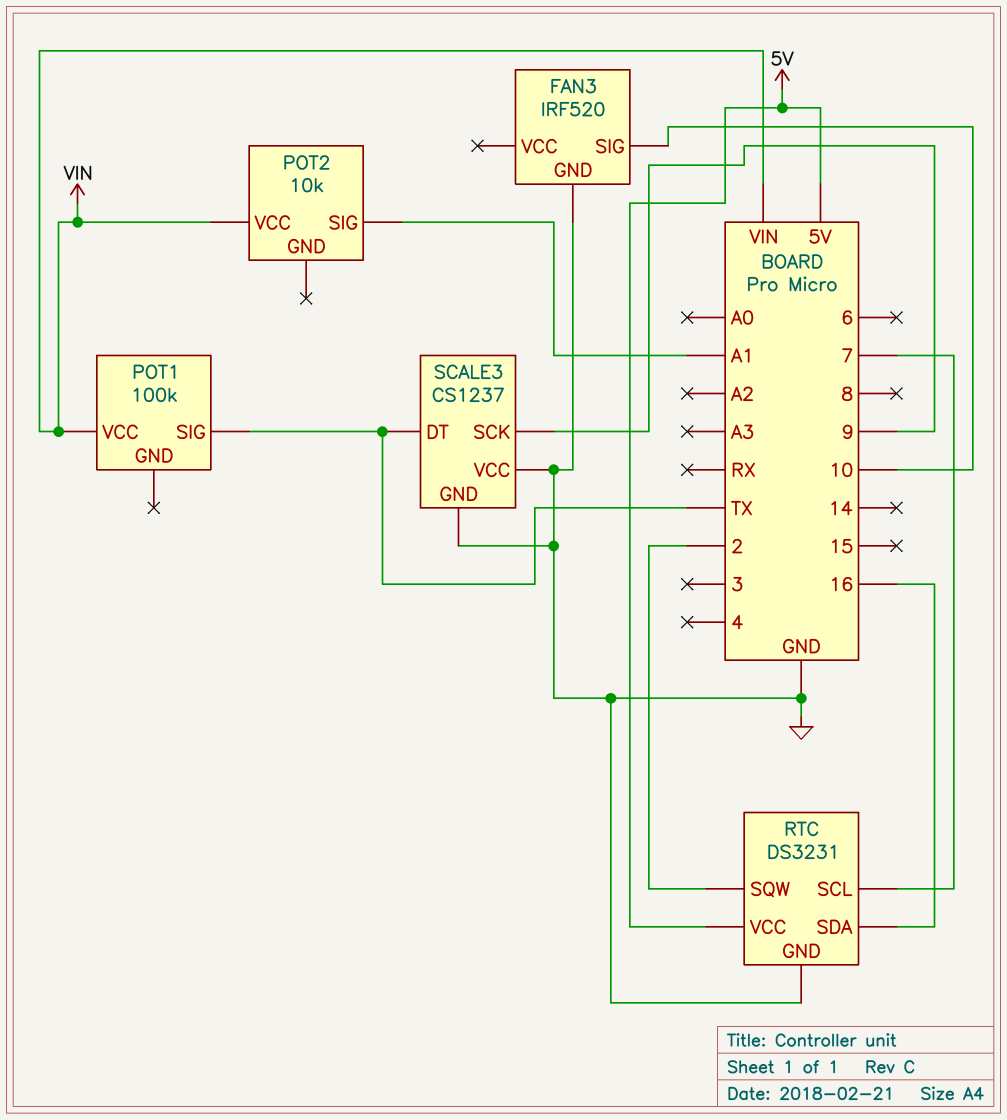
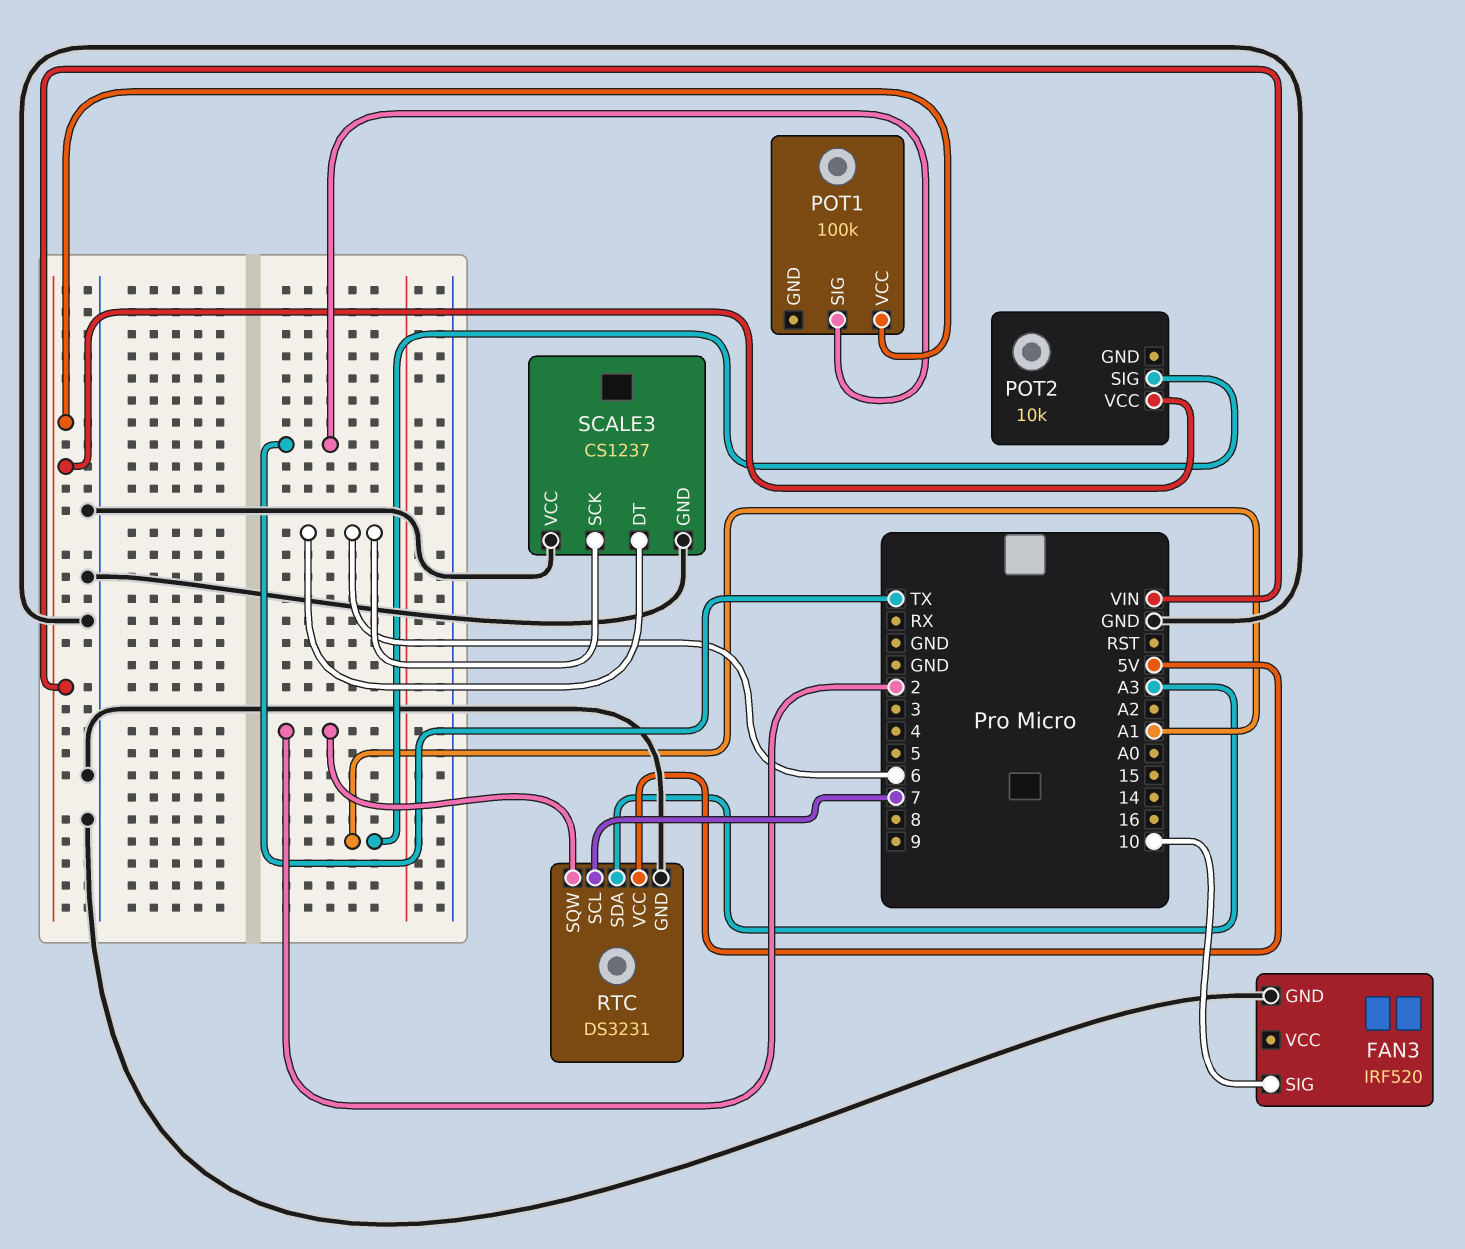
RTC pin SDA: 16 -> A3
SCALE3 pin DT: TX -> 6
SCALE3 pin SCK: 9 -> 6

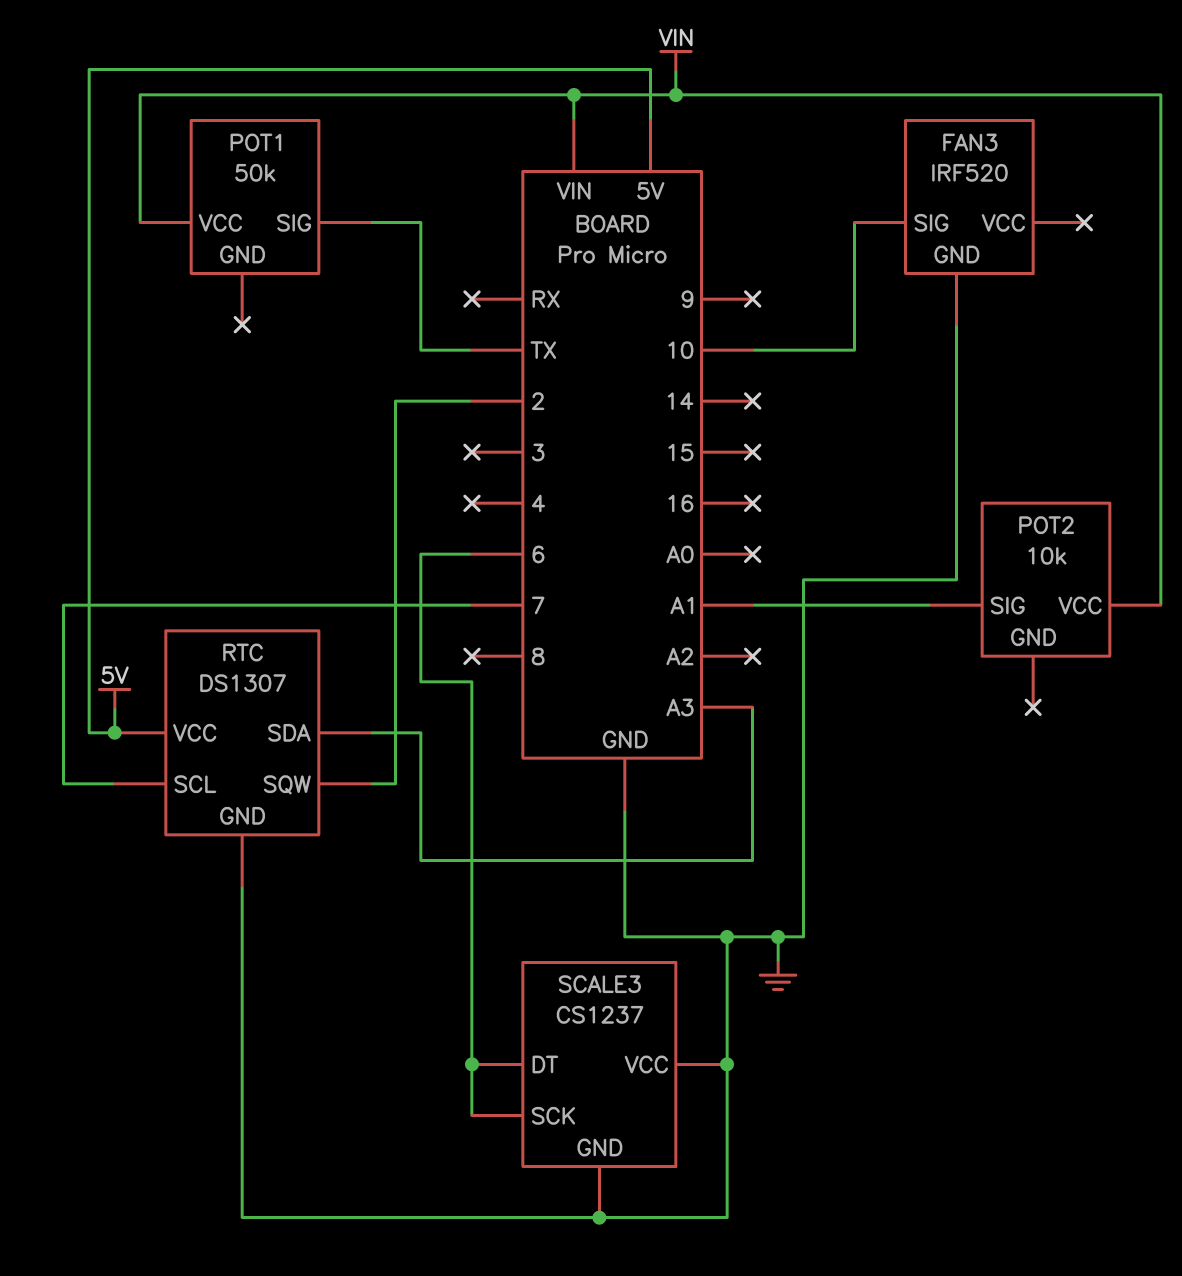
POT1: 100k -> 50k
RTC: DS3231 -> DS1307

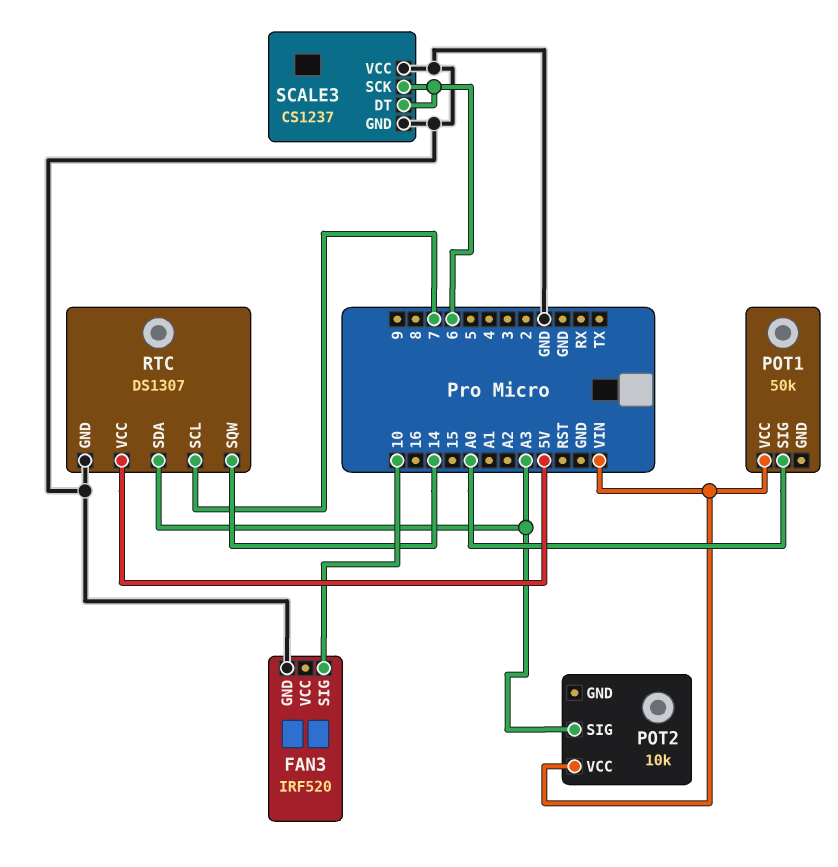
POT1 pin SIG: TX -> A0
POT2 pin SIG: A1 -> A3
RTC pin SQW: 2 -> 14

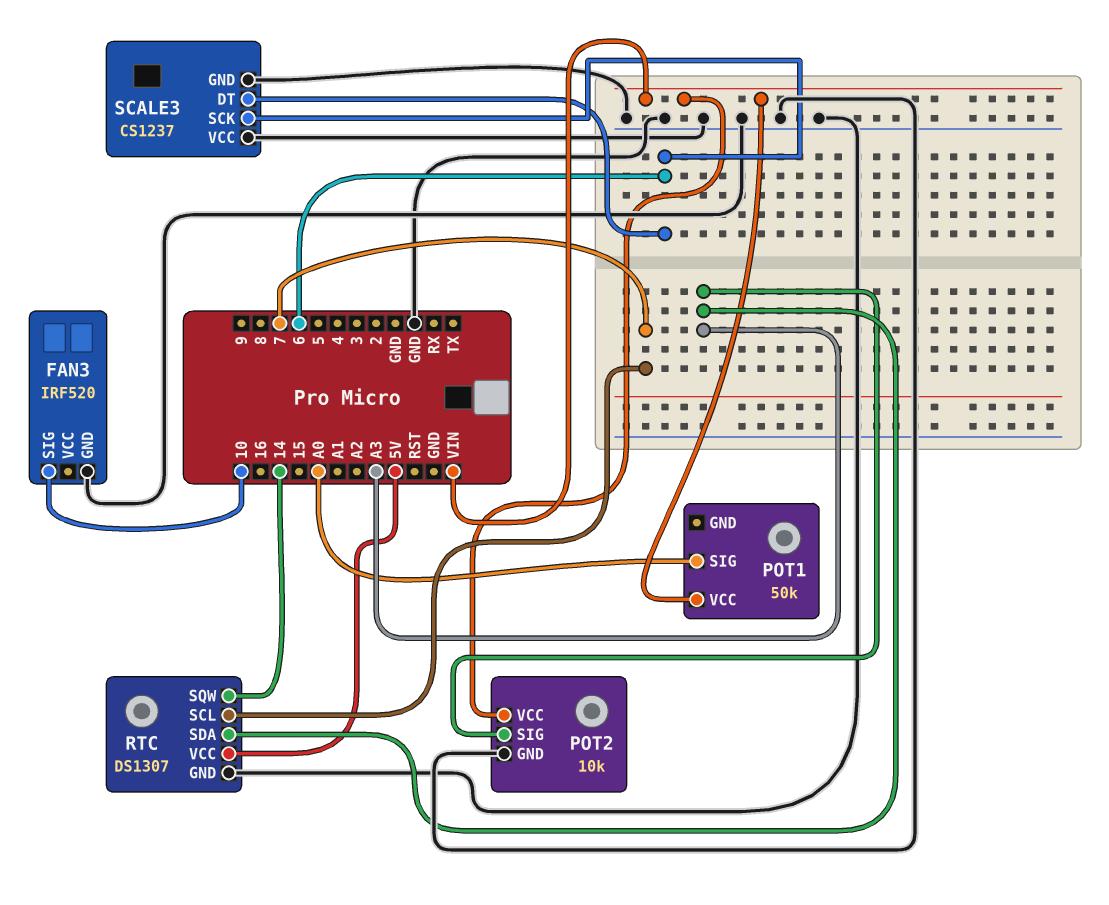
POT2 pin GND: none -> GND

